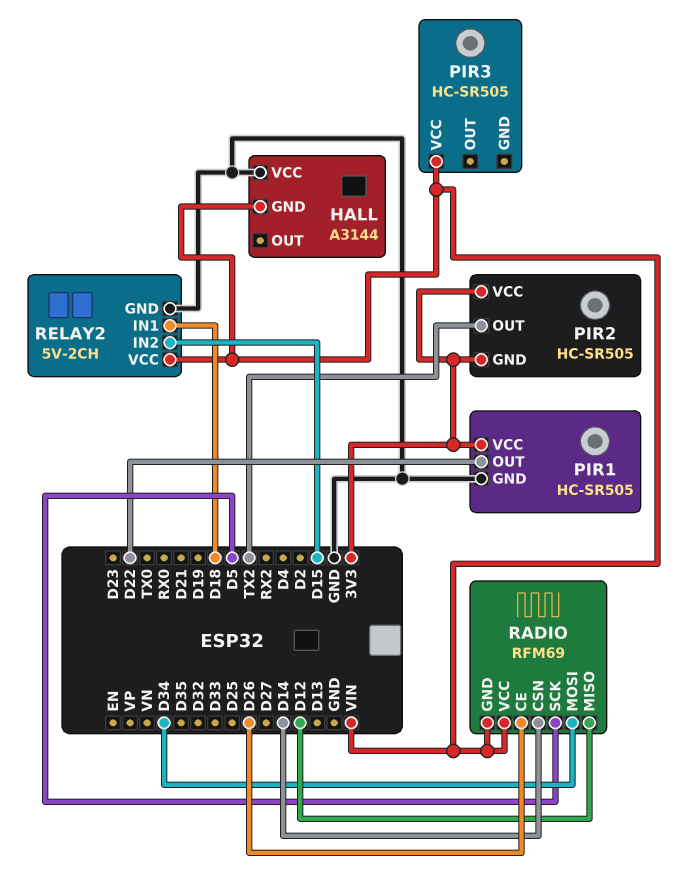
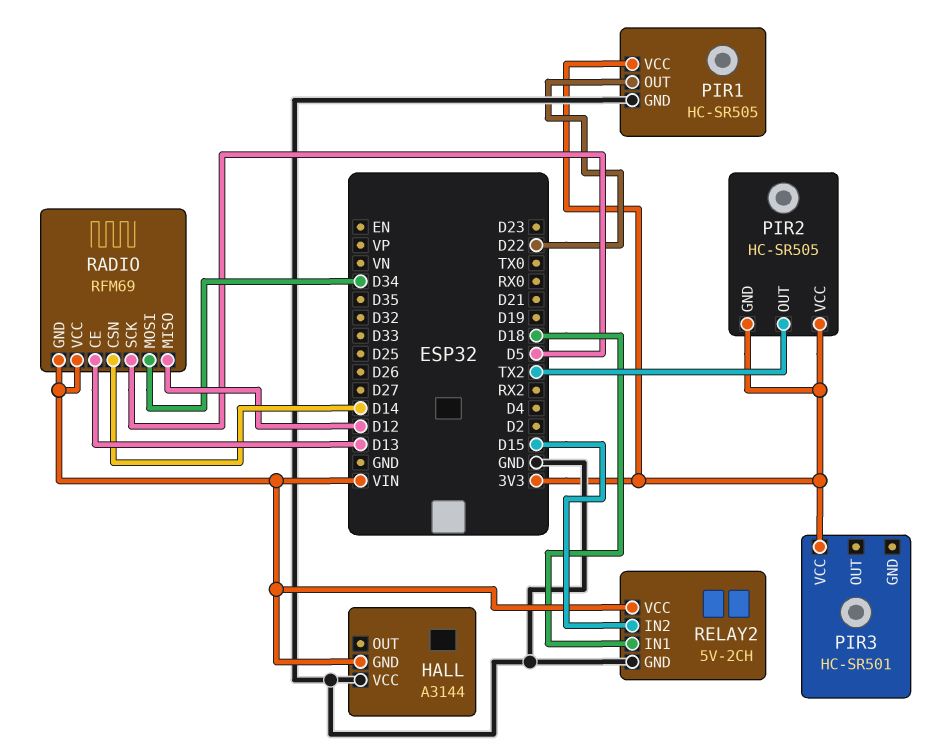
PIR3: HC-SR505 -> HC-SR501
PIR3 pin VCC: VIN -> 3V3
RADIO pin CE: D26 -> D13

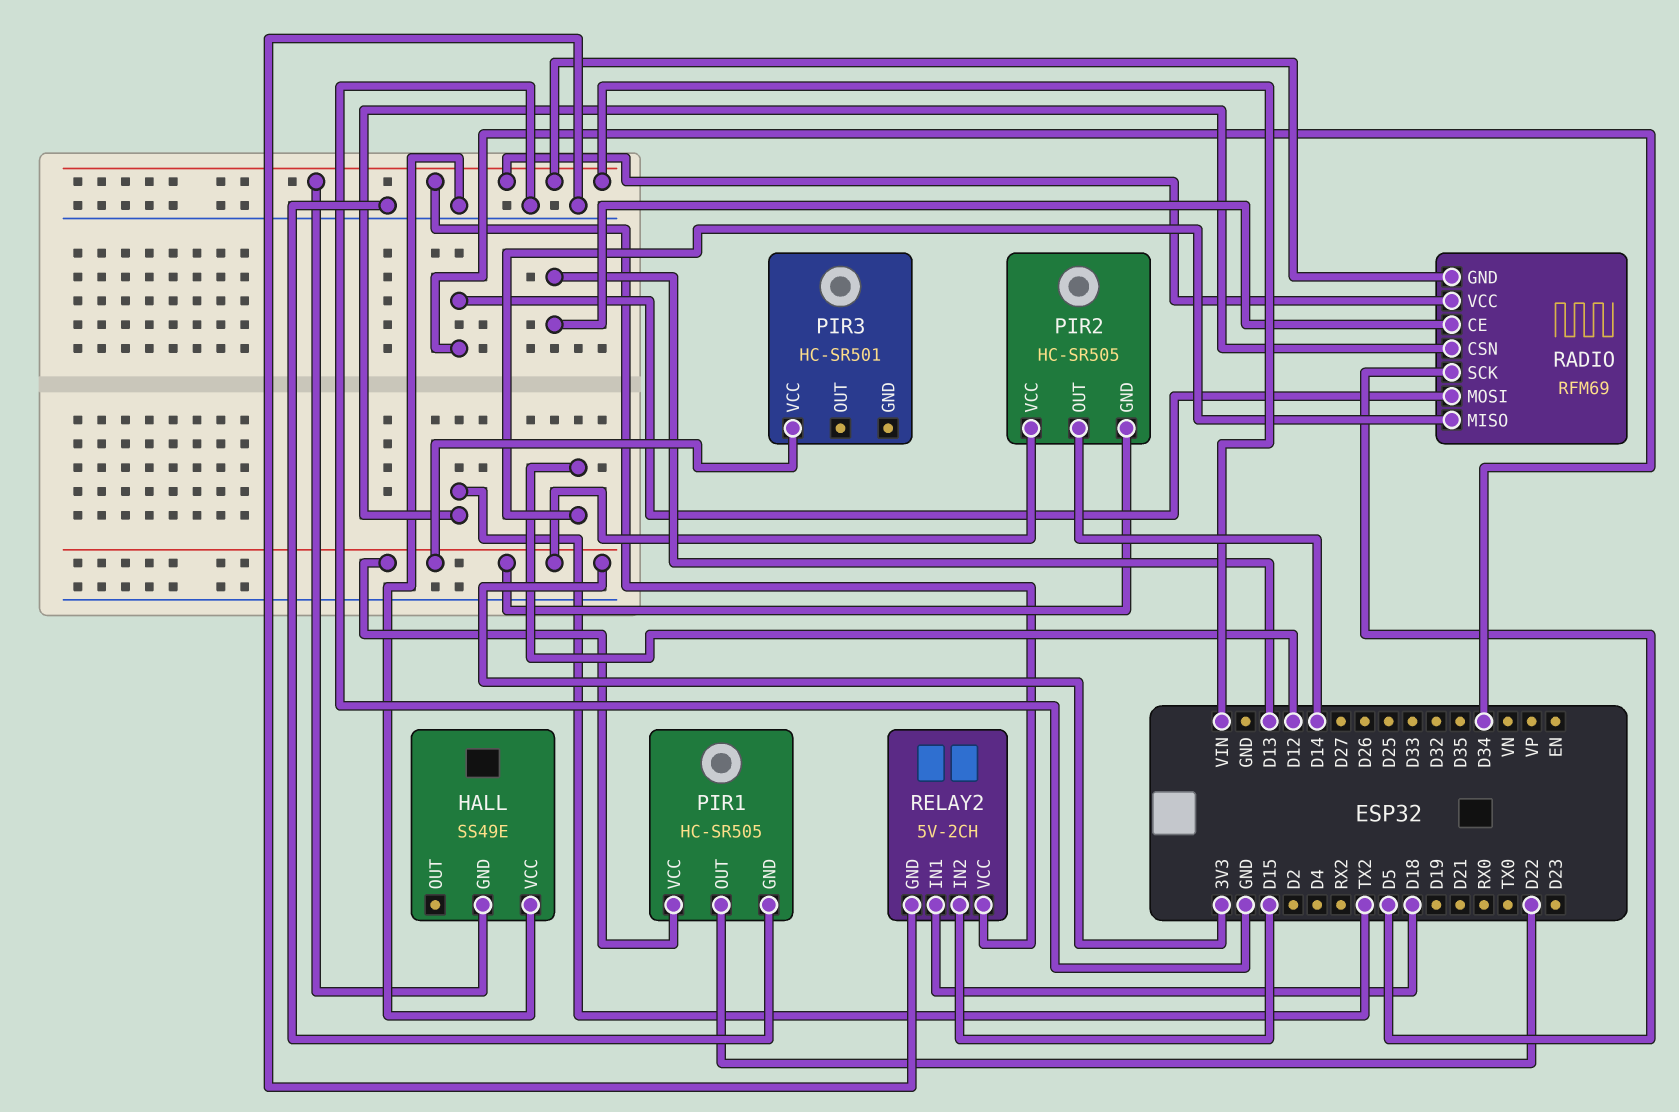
HALL: A3144 -> SS49E
PIR2 pin OUT: TX2 -> D14
RADIO pin CSN: D14 -> TX2

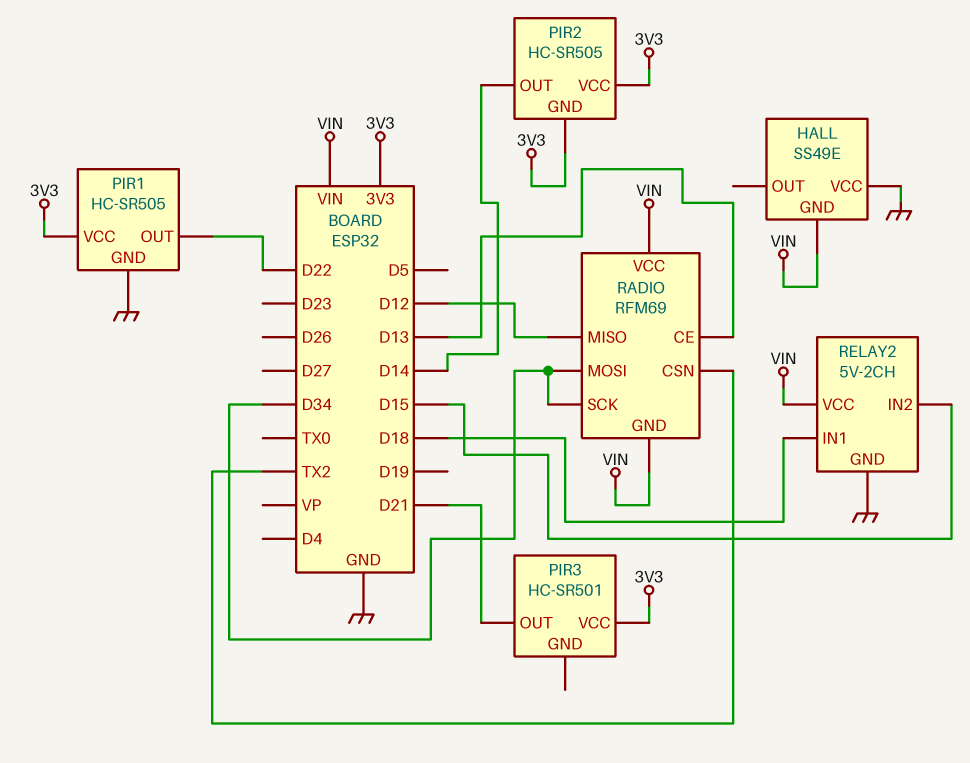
PIR3 pin OUT: none -> D21
RADIO pin SCK: D5 -> D34

